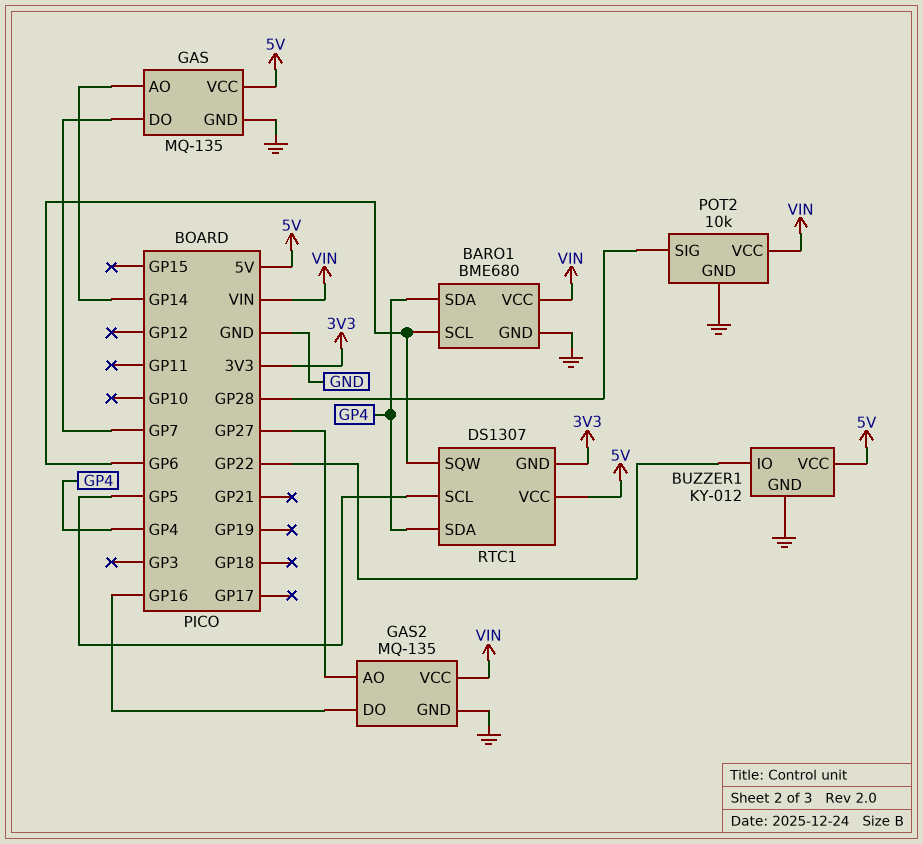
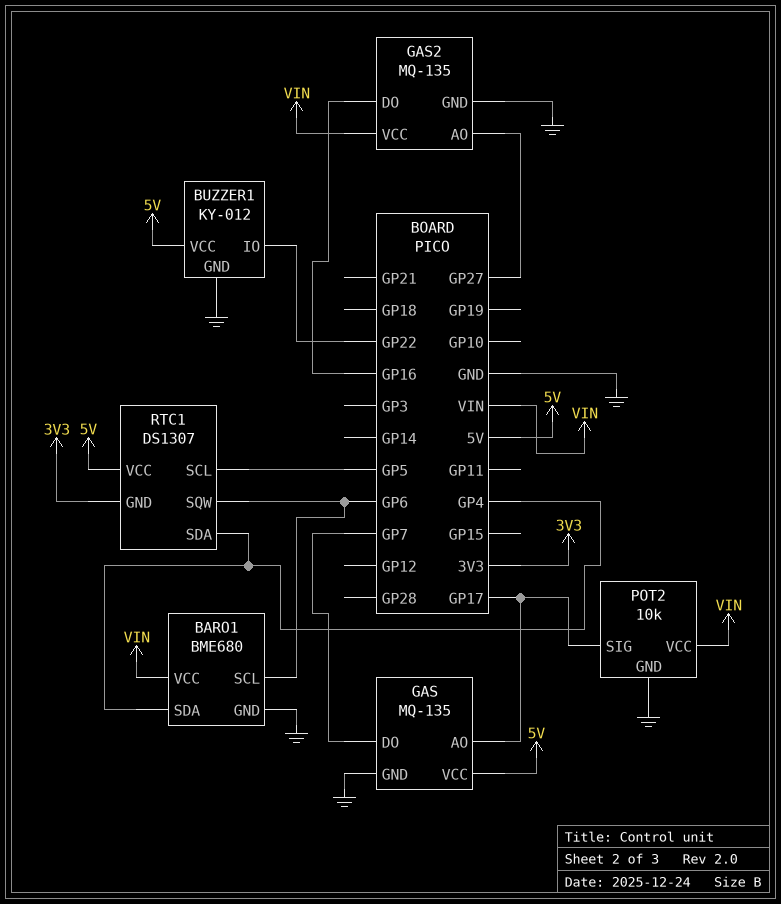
GAS pin AO: GP14 -> GP17
POT2 pin SIG: GP28 -> GP17

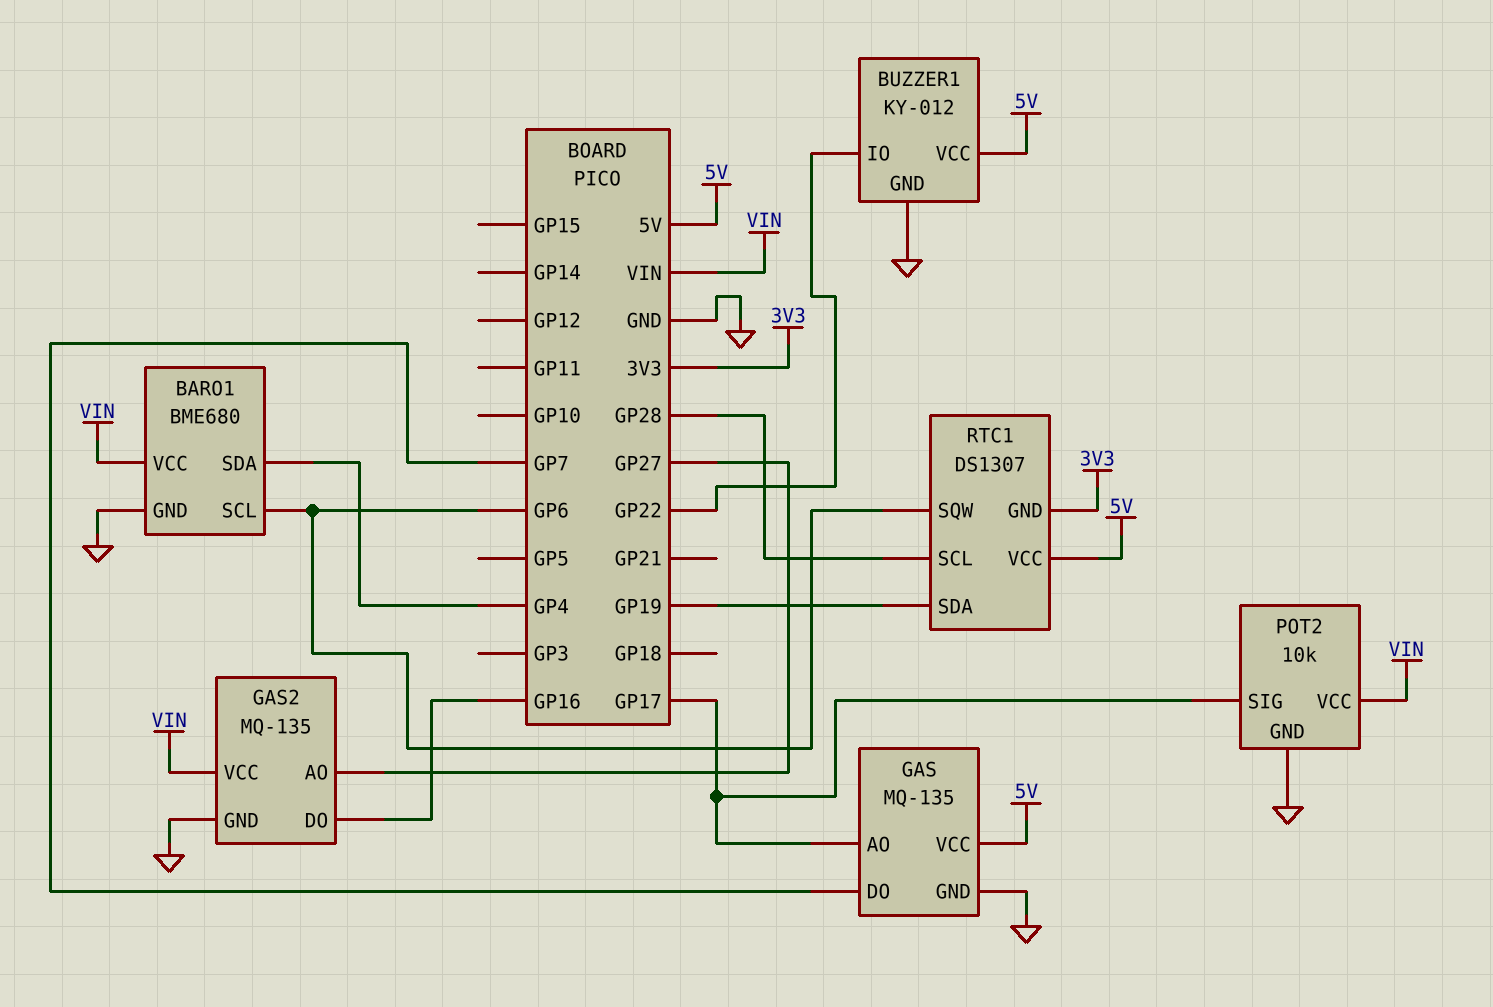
RTC1 pin SCL: GP5 -> GP28
RTC1 pin SDA: GP4 -> GP19

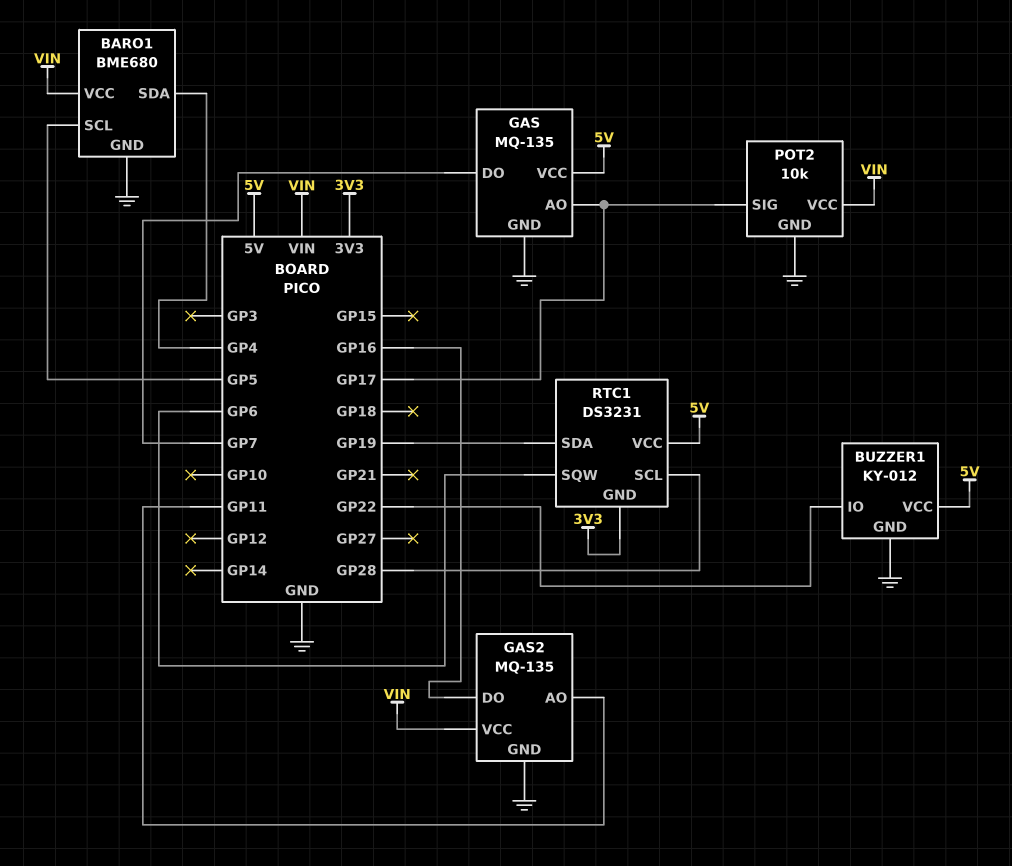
BARO1 pin SCL: GP6 -> GP5
GAS2 pin AO: GP27 -> GP11
RTC1: DS1307 -> DS3231

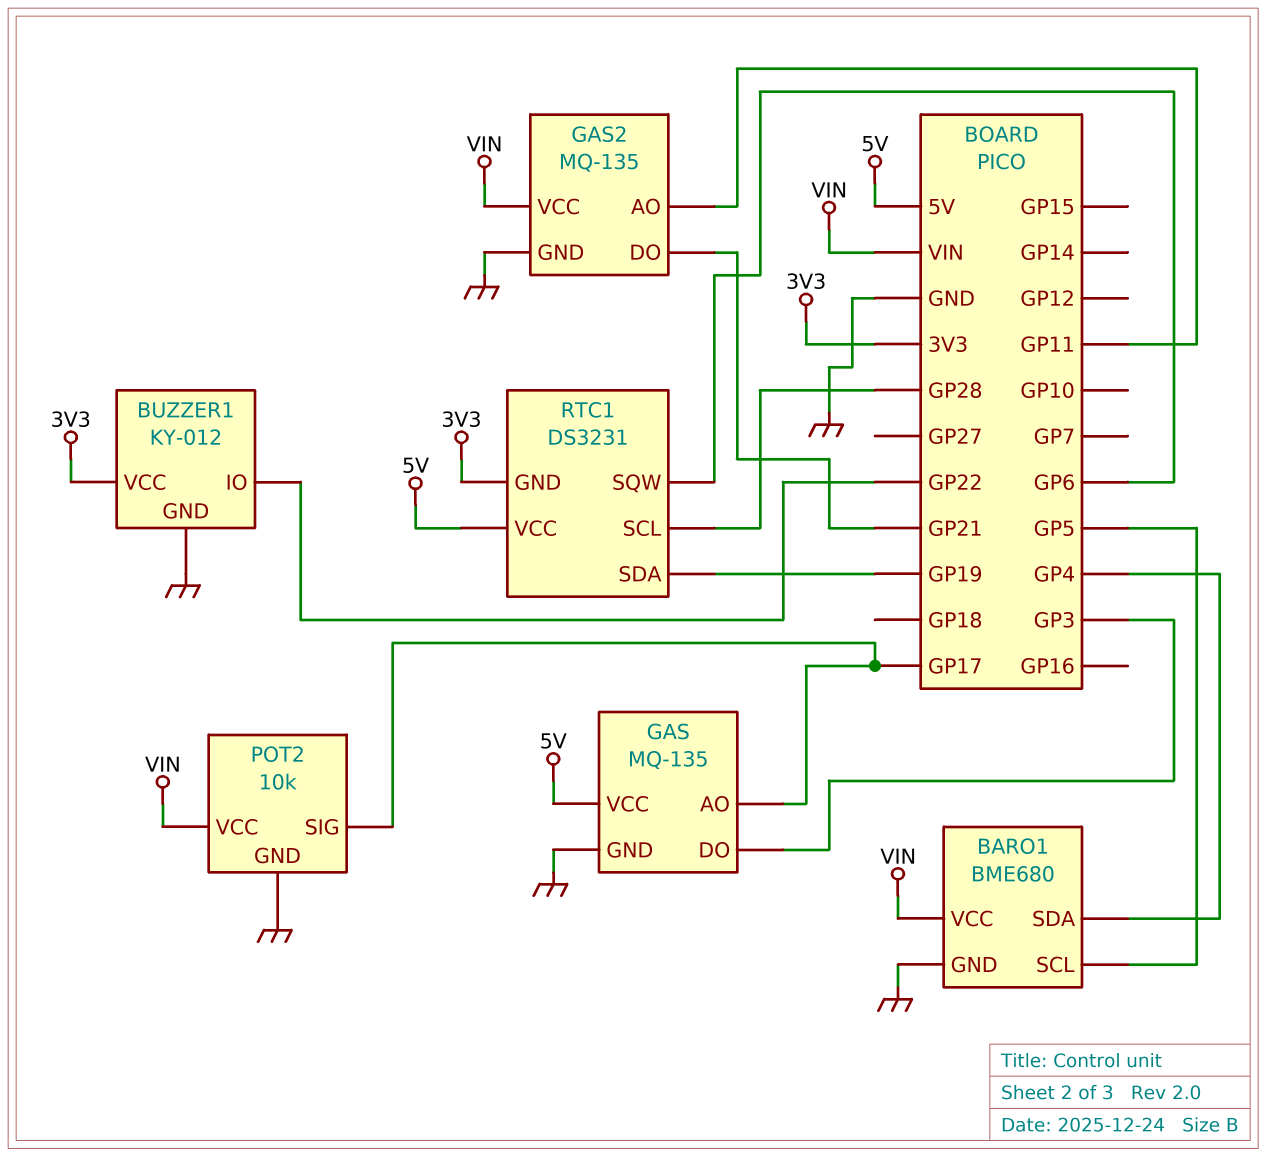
BUZZER1 pin VCC: 5V -> 3V3
GAS pin DO: GP7 -> GP3
GAS2 pin DO: GP16 -> GP21

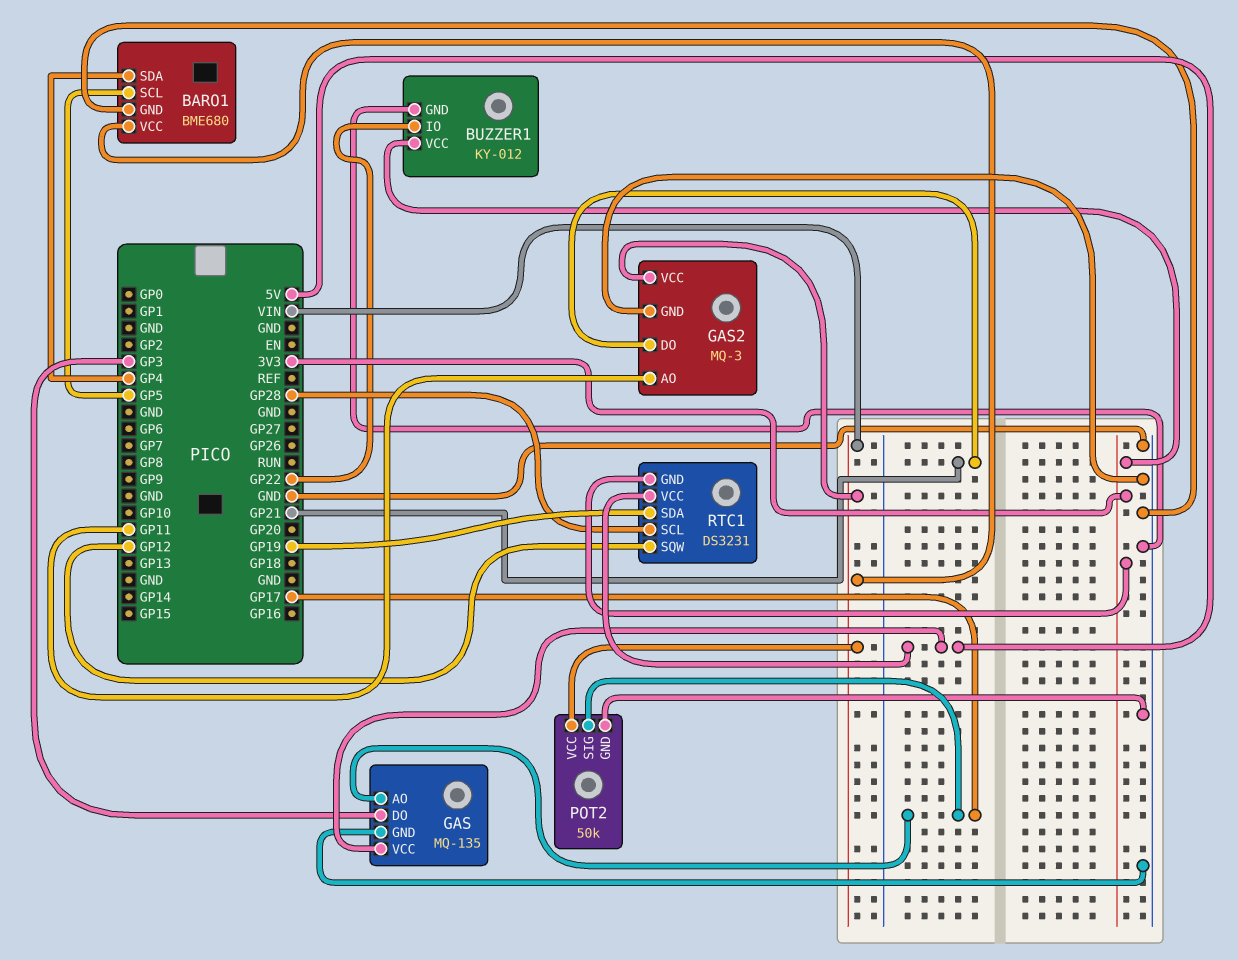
GAS2: MQ-135 -> MQ-3
POT2: 10k -> 50k
RTC1 pin SQW: GP6 -> GP12

